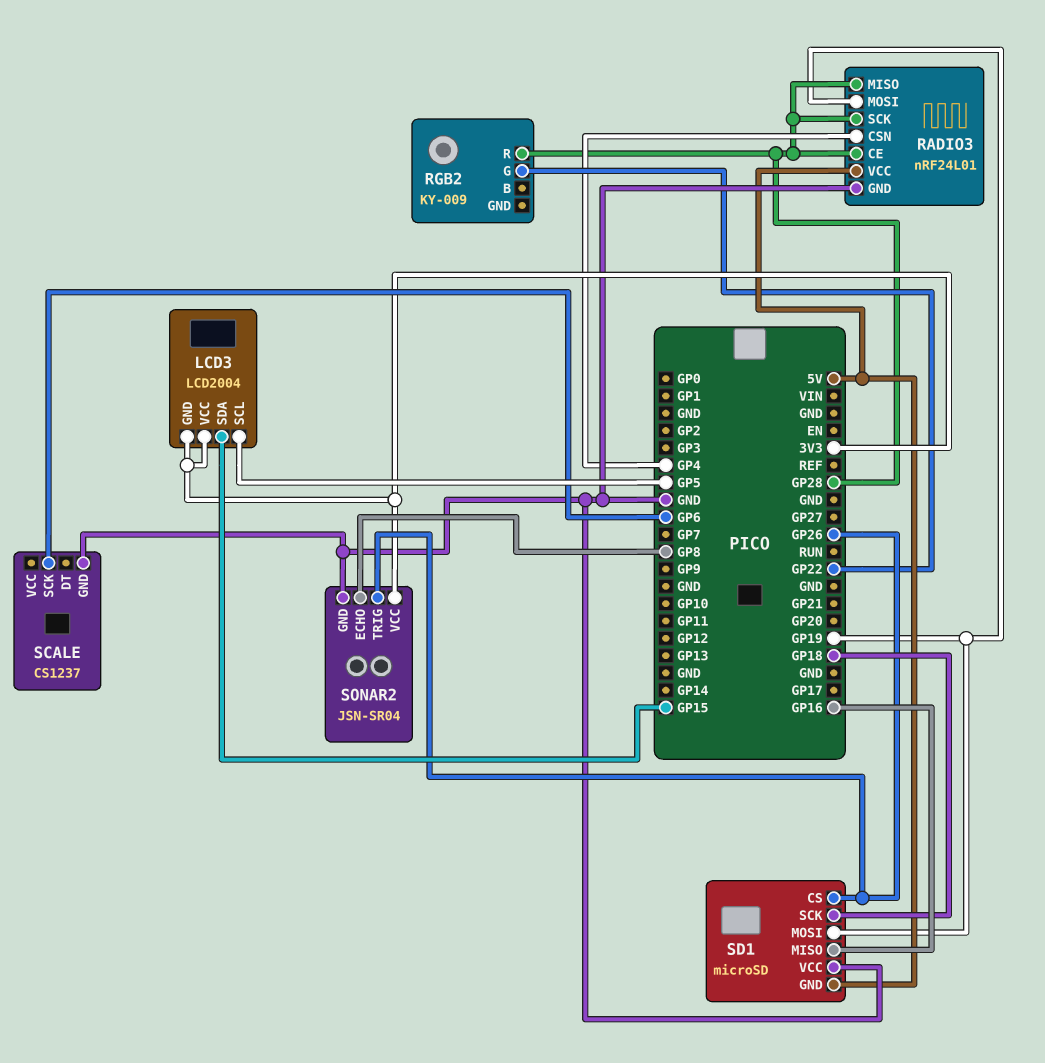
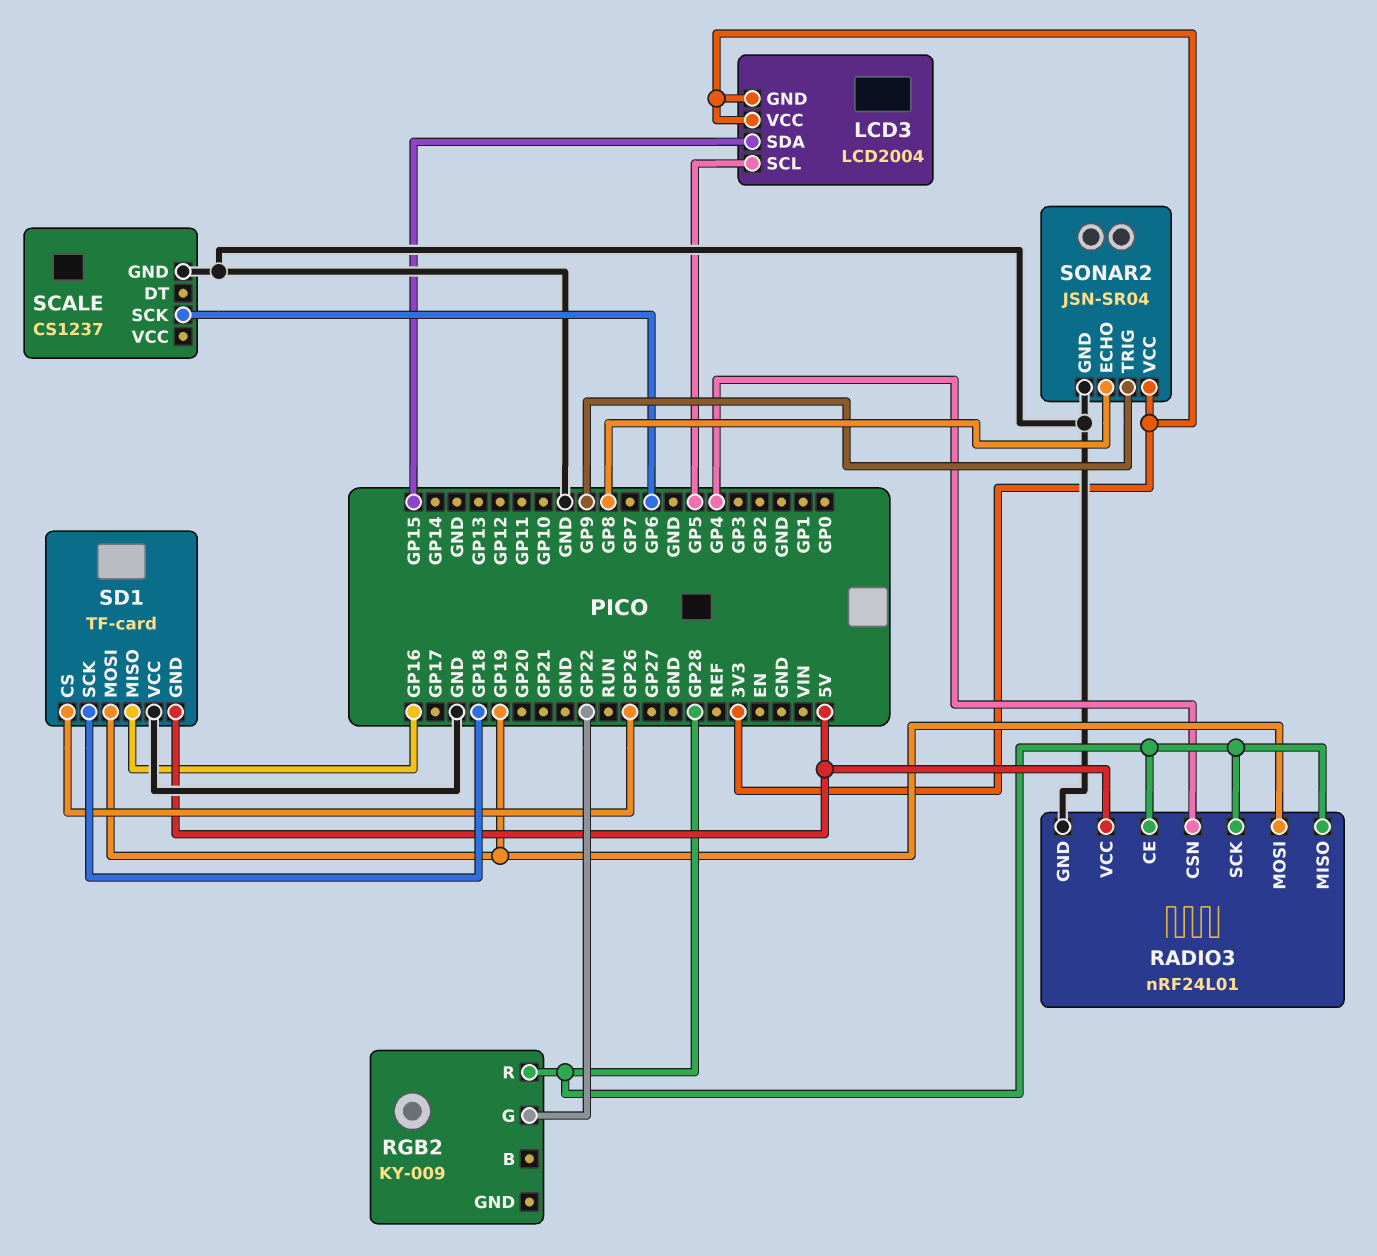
SD1: microSD -> TF-card
SONAR2 pin TRIG: GP26 -> GP9

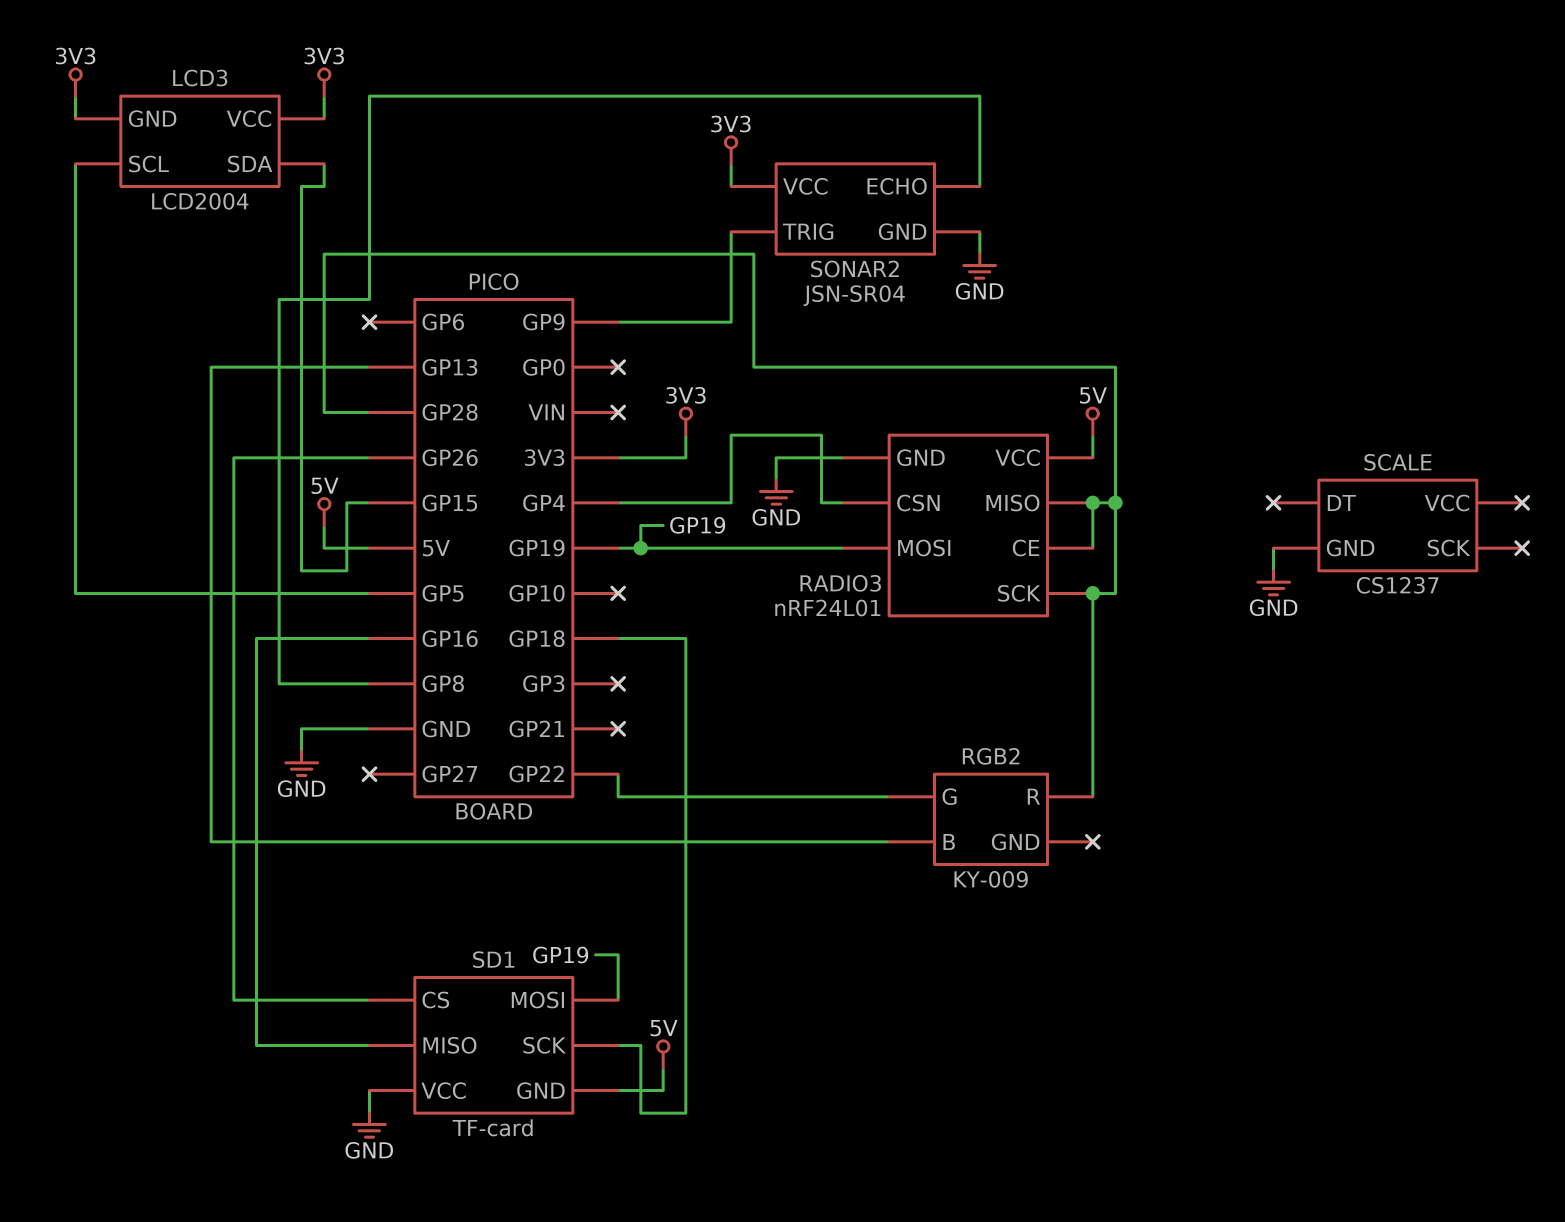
RGB2 pin B: none -> GP13
SCALE pin SCK: GP6 -> none

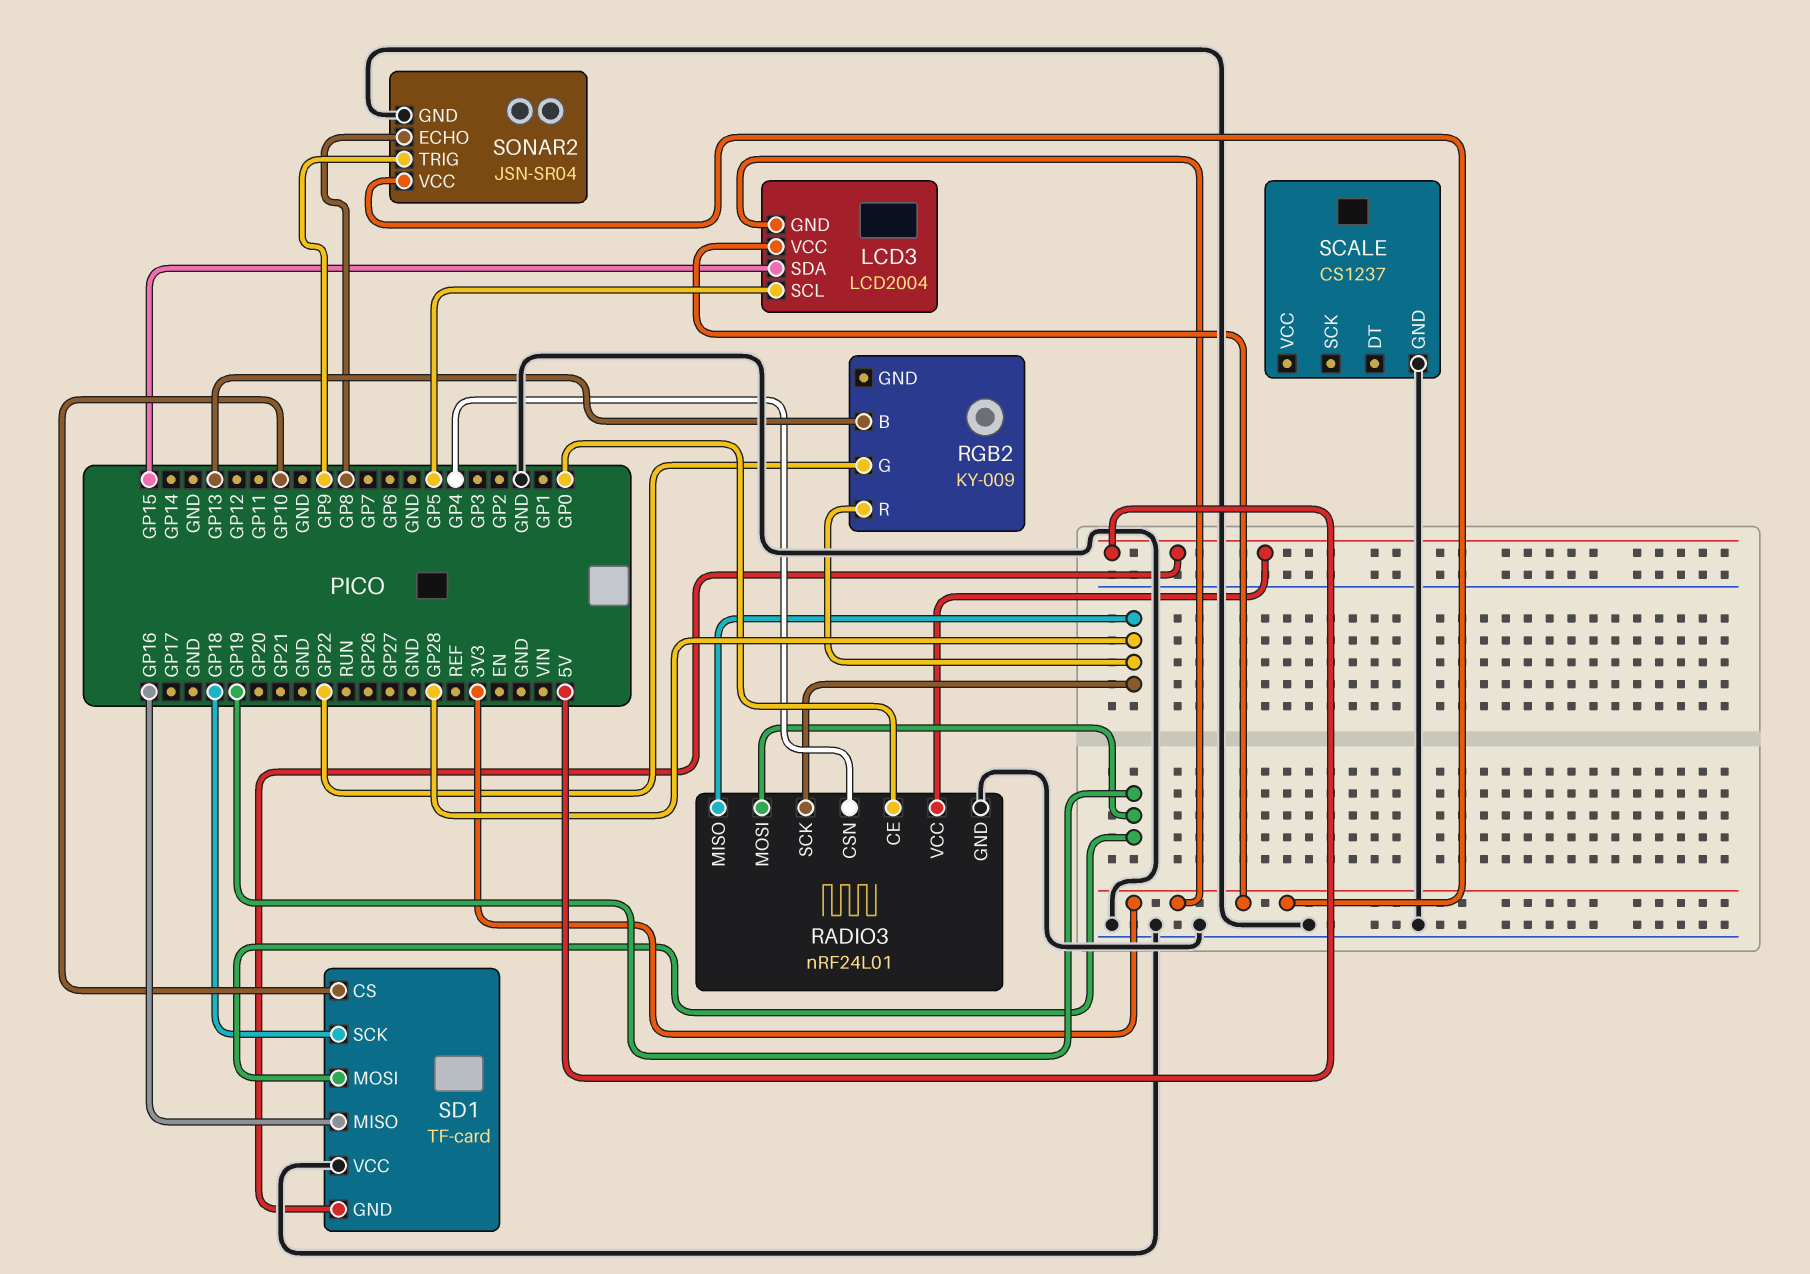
RADIO3 pin CE: GP28 -> GP0
SD1 pin CS: GP26 -> GP10

